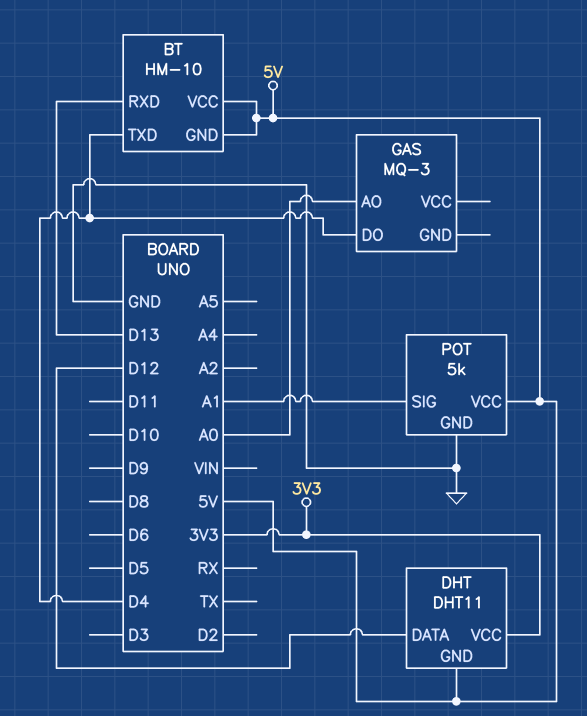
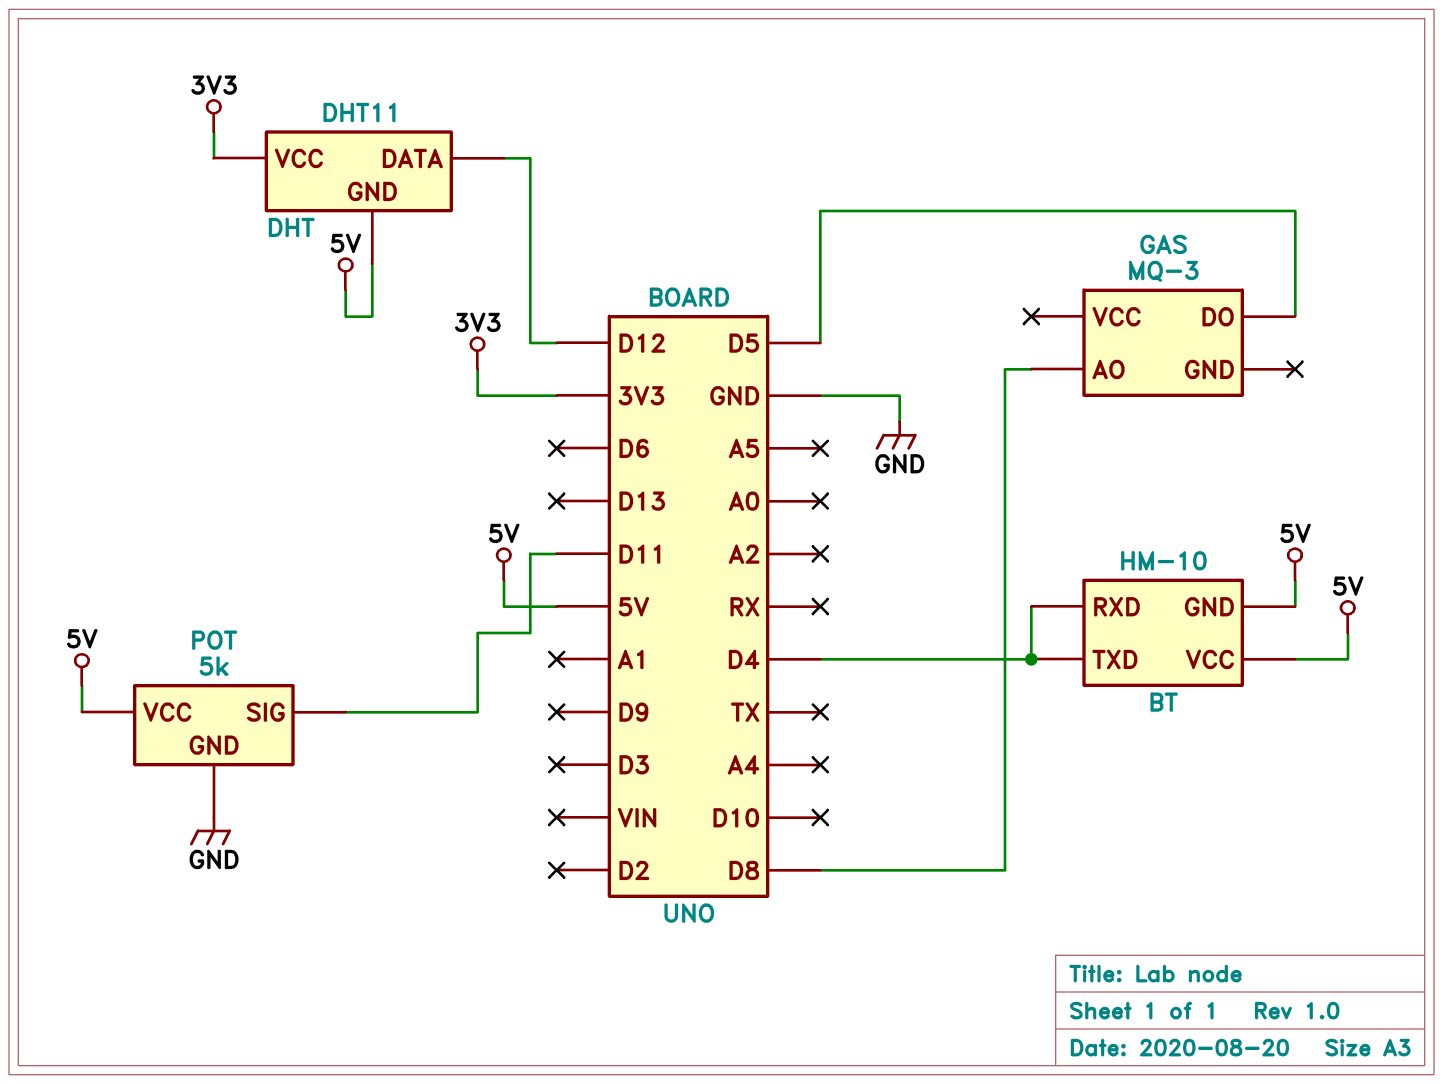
BT pin RXD: D13 -> D4
GAS pin AO: A0 -> D8
GAS pin DO: D4 -> D5
POT pin SIG: A1 -> D11

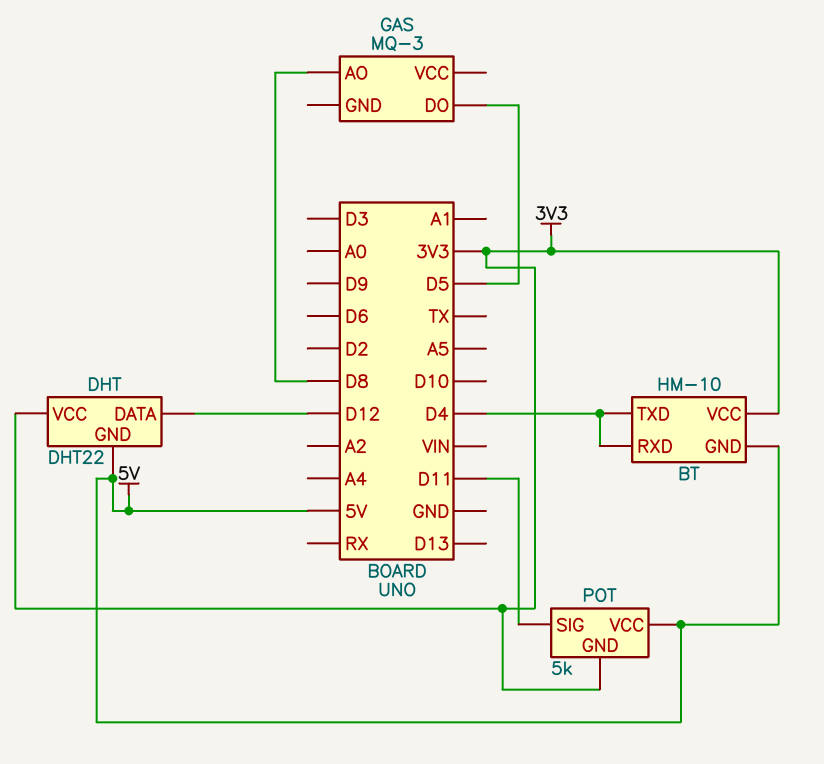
BT pin VCC: 5V -> 3V3
DHT: DHT11 -> DHT22
POT pin GND: GND -> 3V3

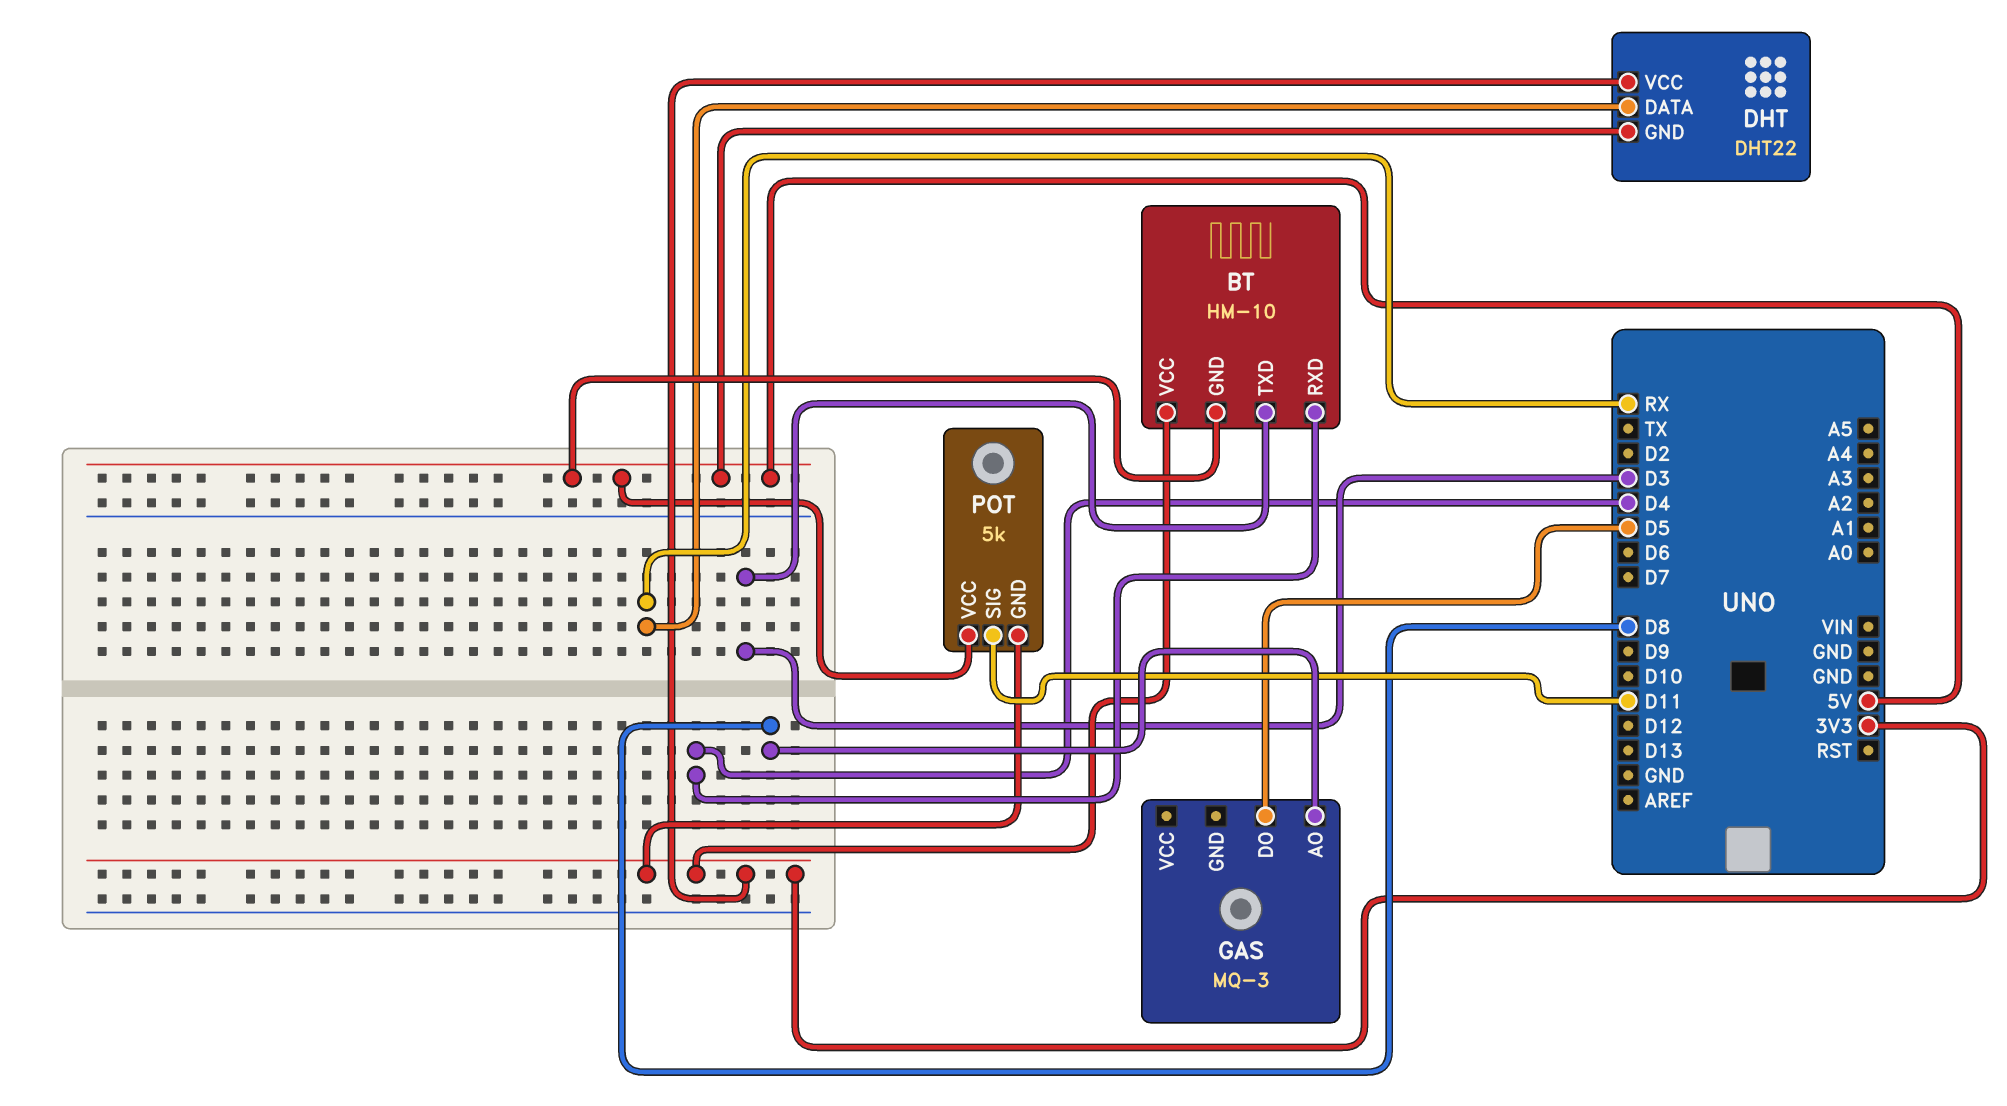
BT pin TXD: D4 -> D3
DHT pin DATA: D12 -> RX

